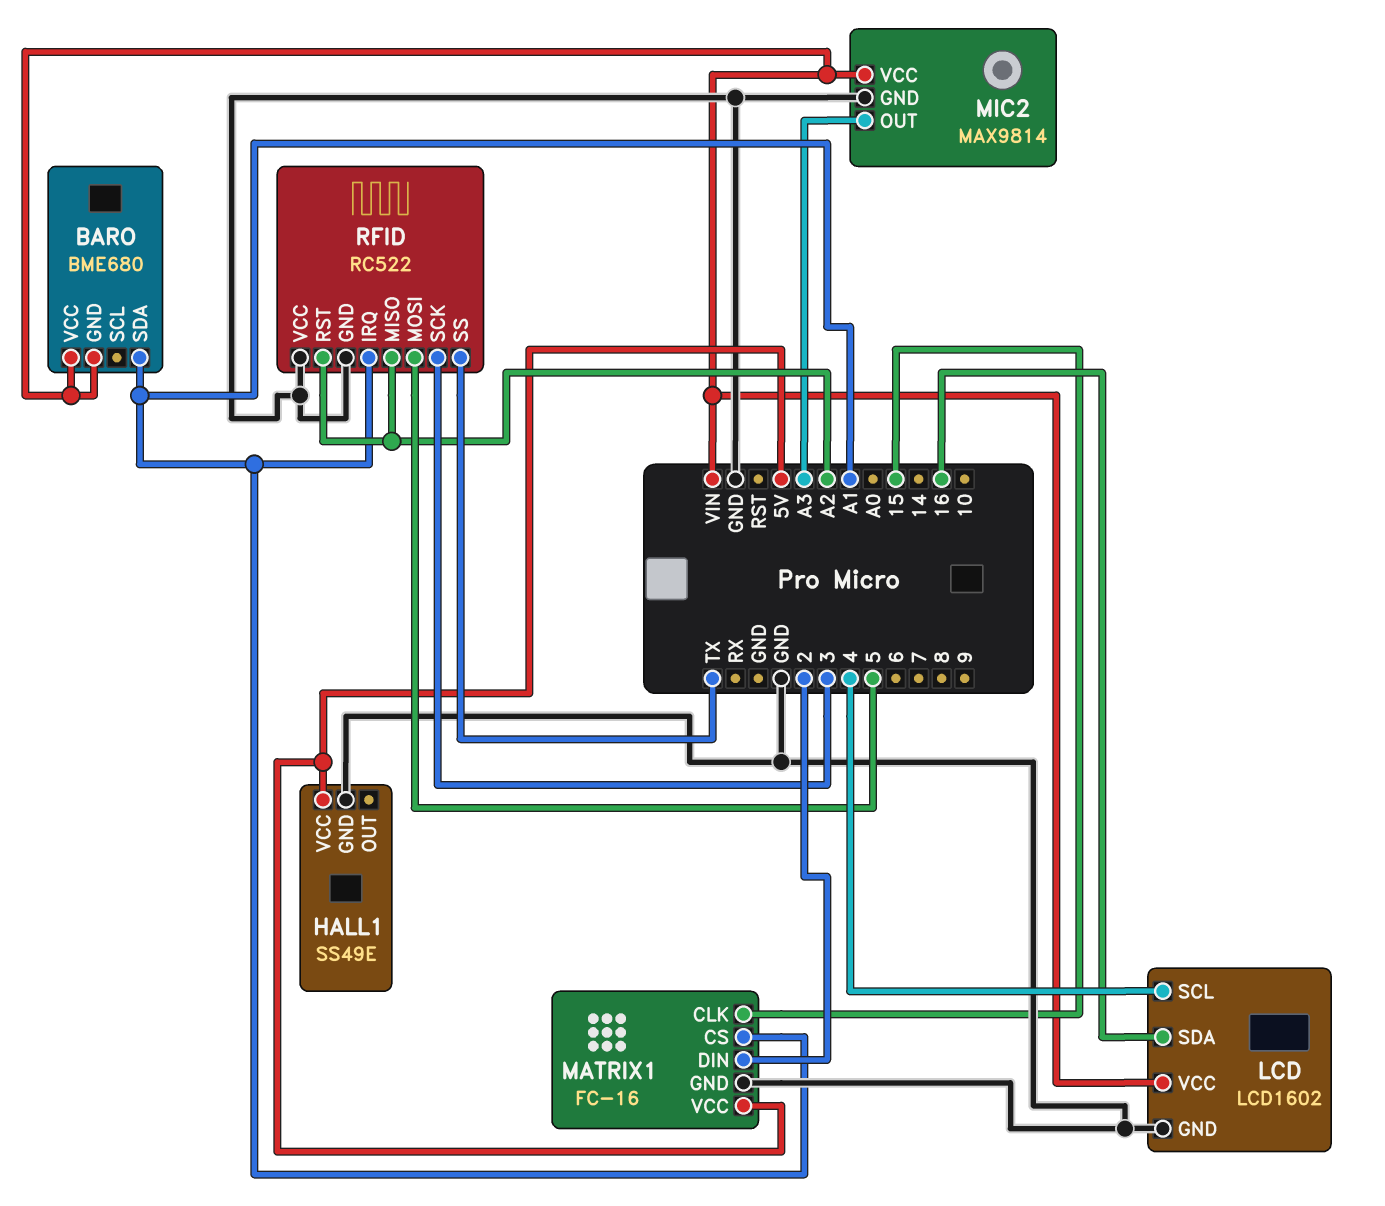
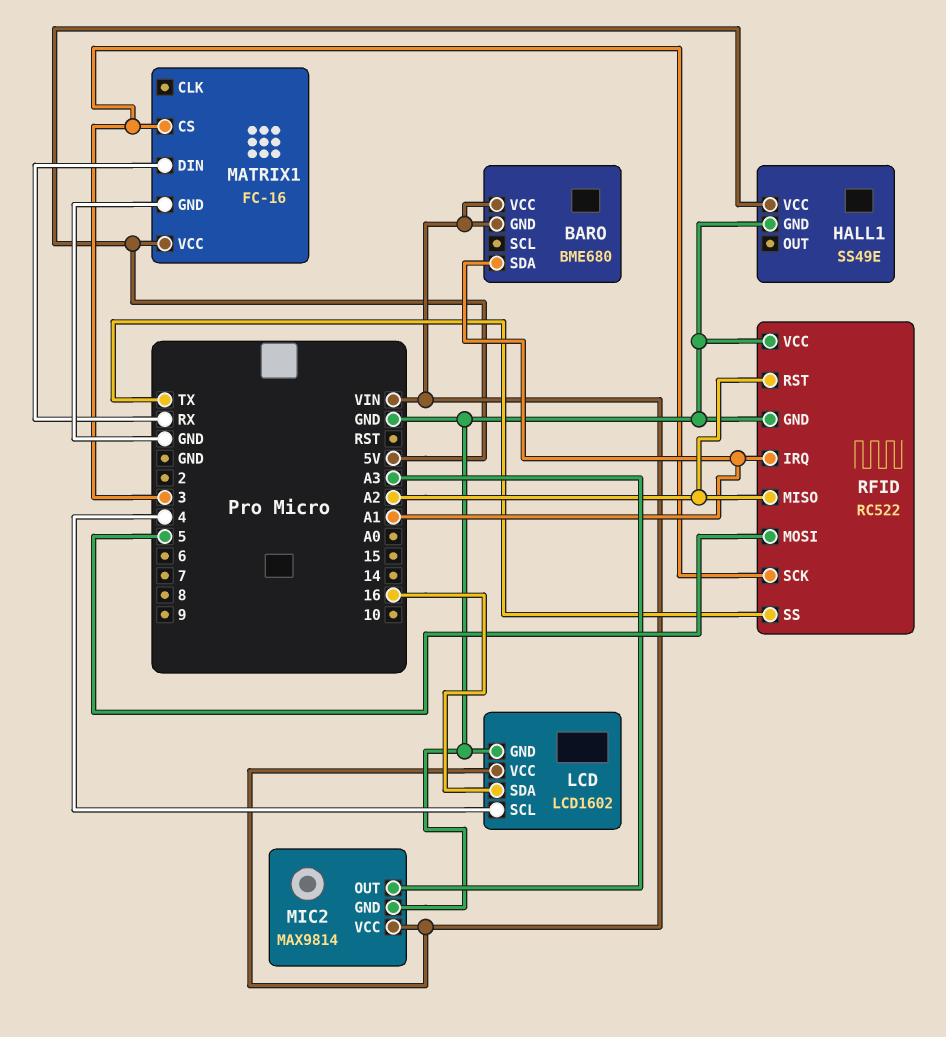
MATRIX1 pin CLK: 15 -> none
MATRIX1 pin CS: A1 -> 3
MATRIX1 pin DIN: 2 -> RX

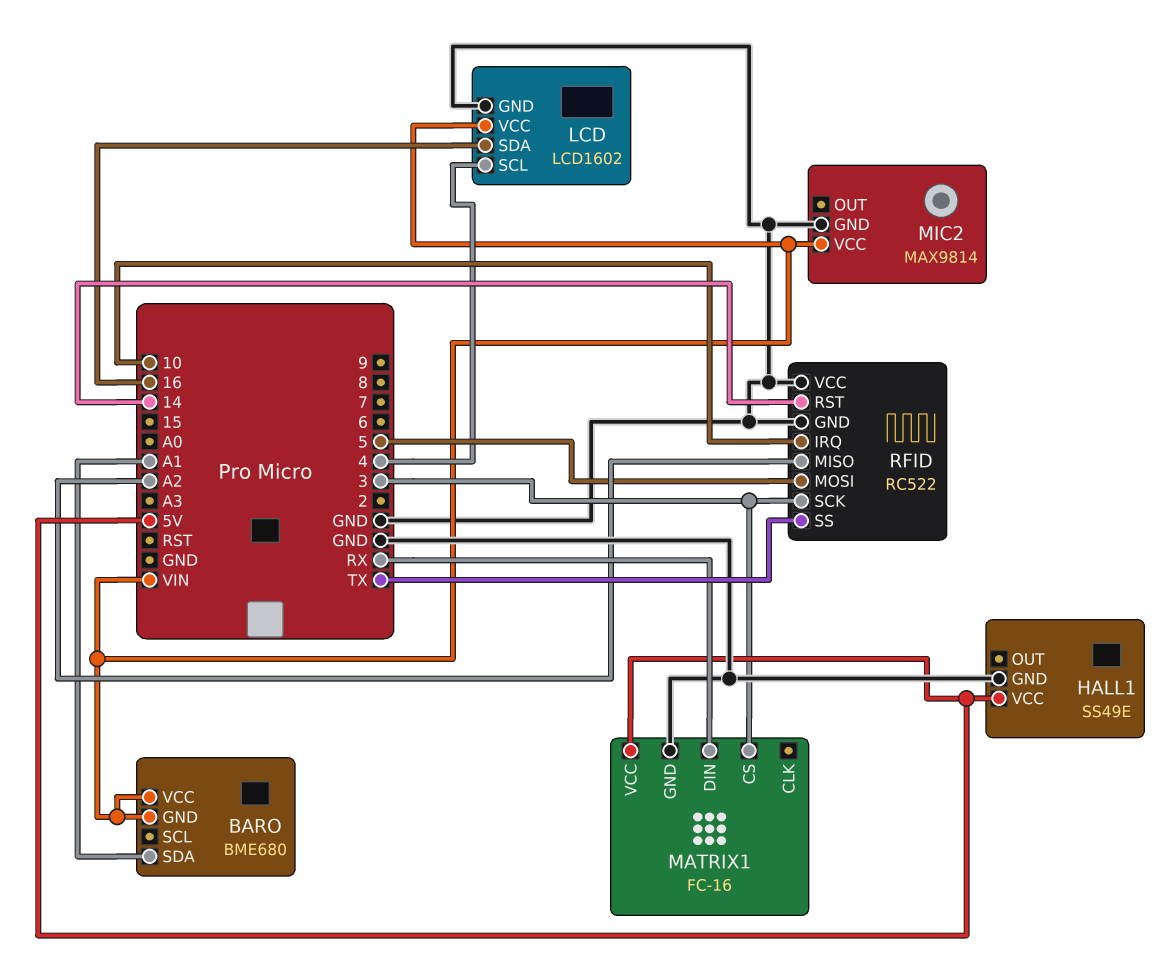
MIC2 pin OUT: A3 -> none
RFID pin IRQ: A1 -> 10
RFID pin RST: A2 -> 14

